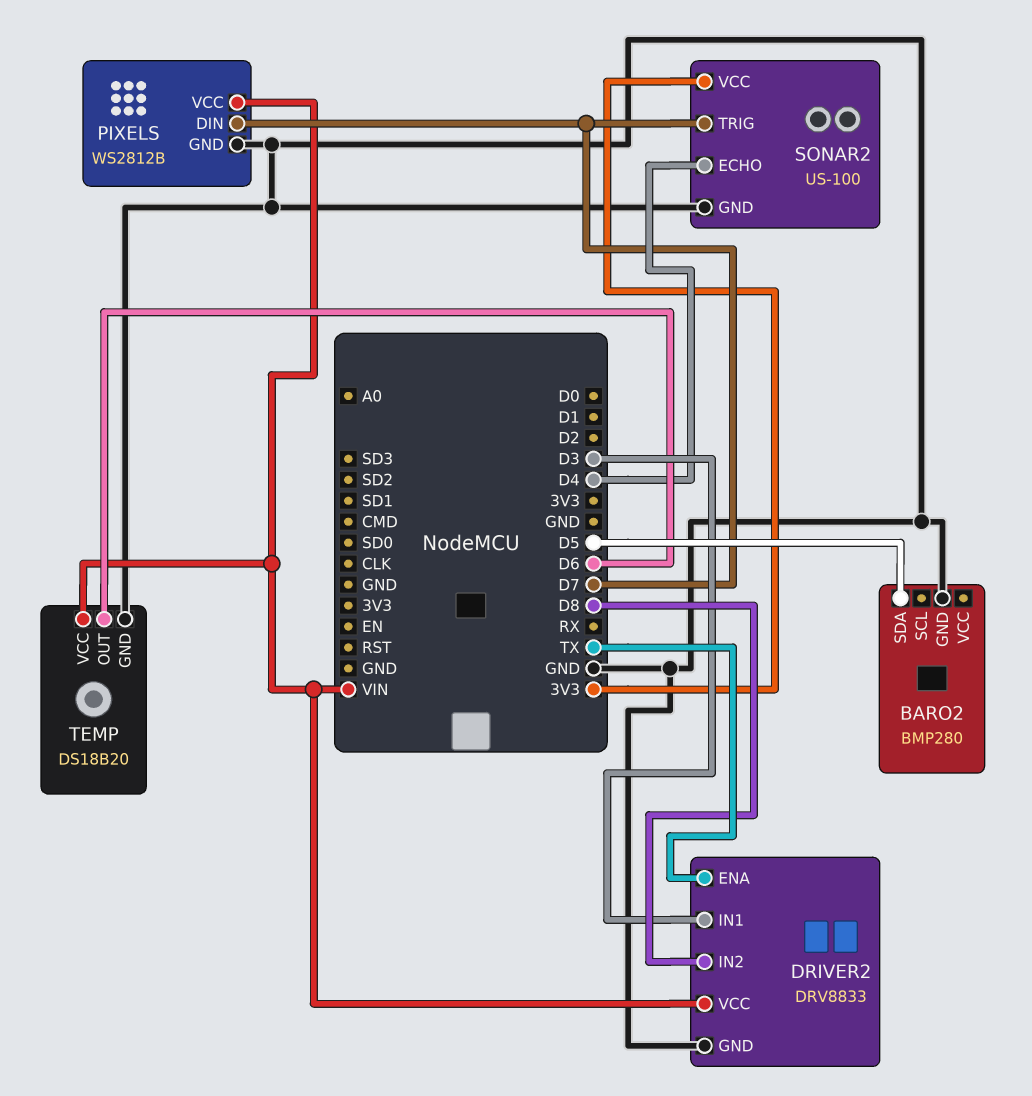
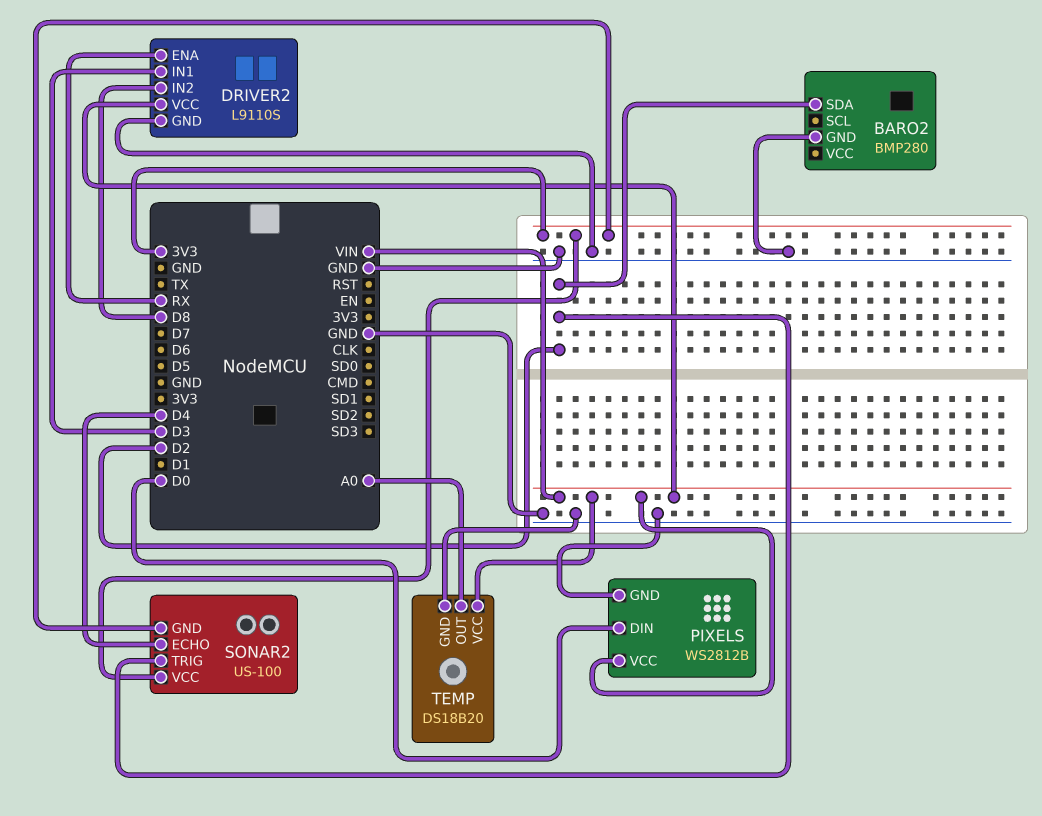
BARO2 pin SDA: D5 -> D2
DRIVER2: DRV8833 -> L9110S
DRIVER2 pin ENA: TX -> RX
PIXELS pin DIN: D7 -> D0
SONAR2 pin GND: GND -> 3V3
SONAR2 pin TRIG: D7 -> D2
TEMP pin OUT: D6 -> A0

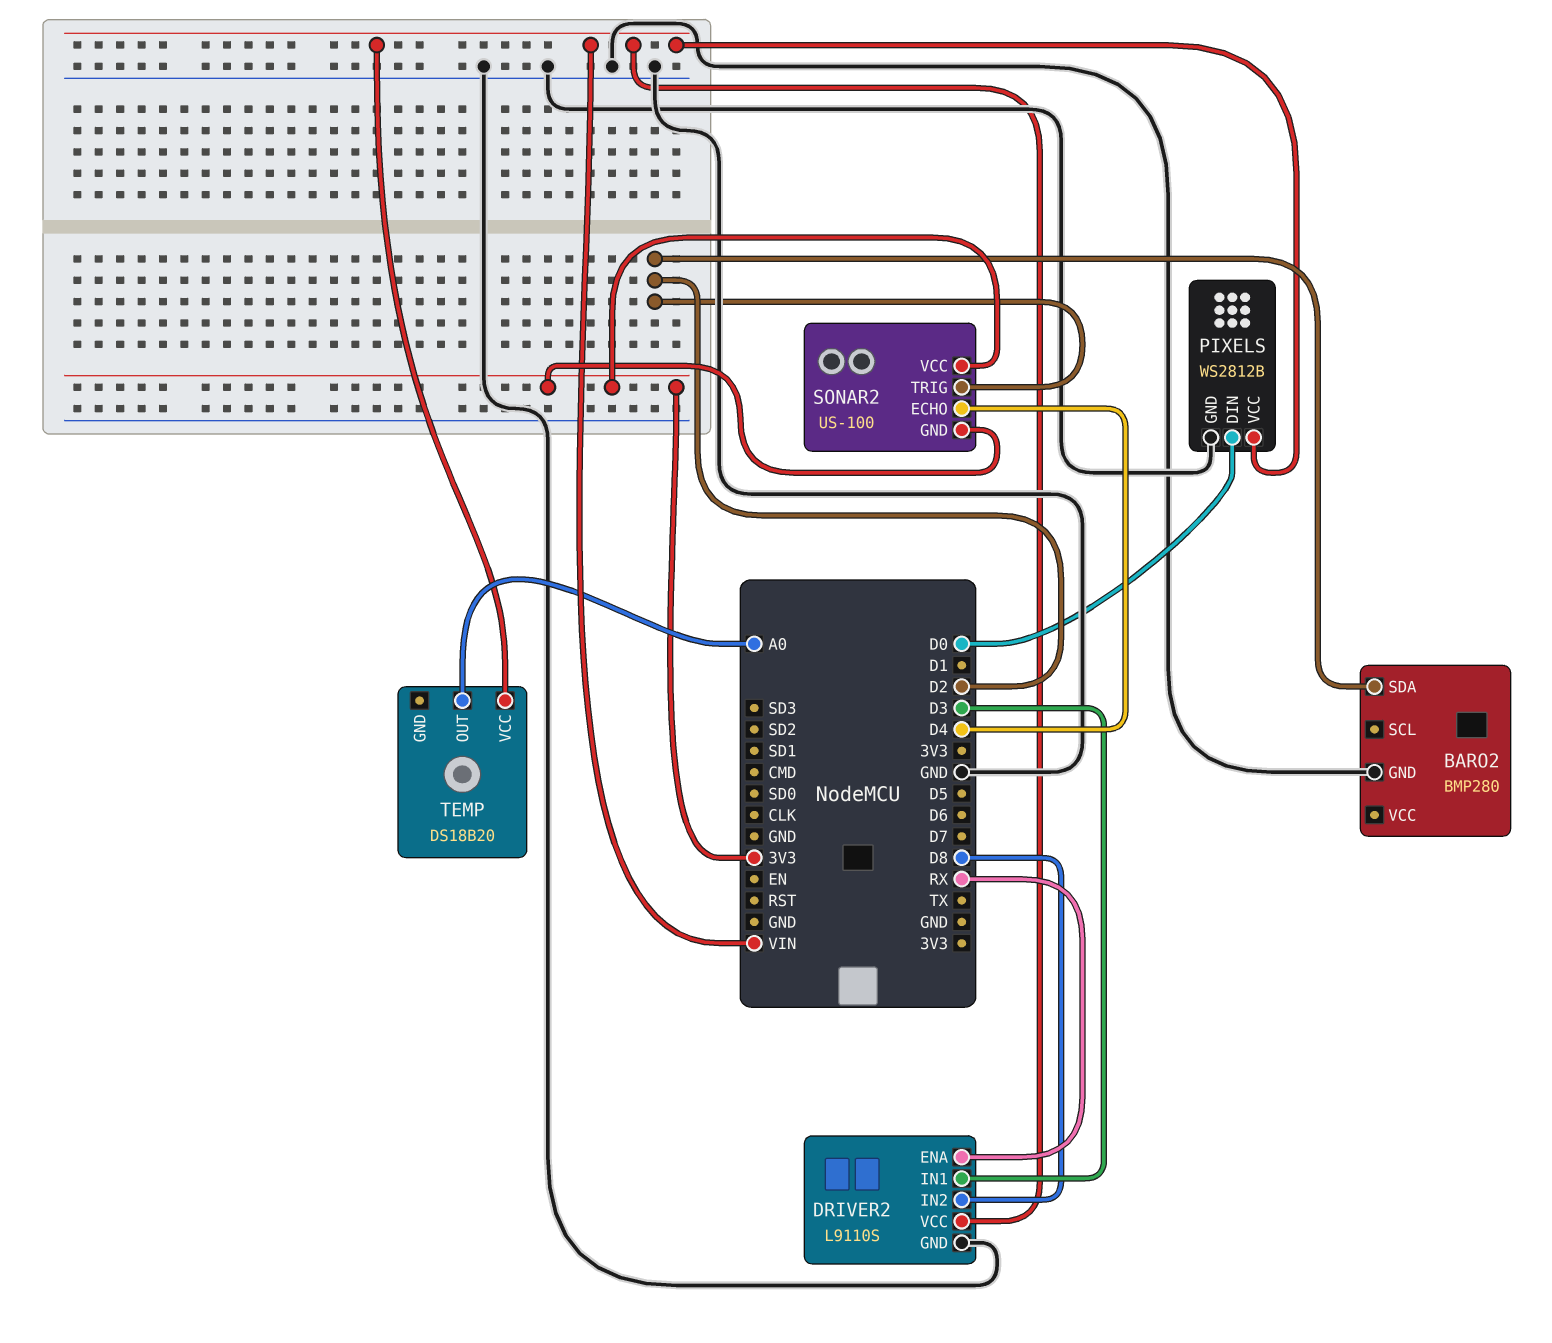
TEMP pin GND: GND -> none

